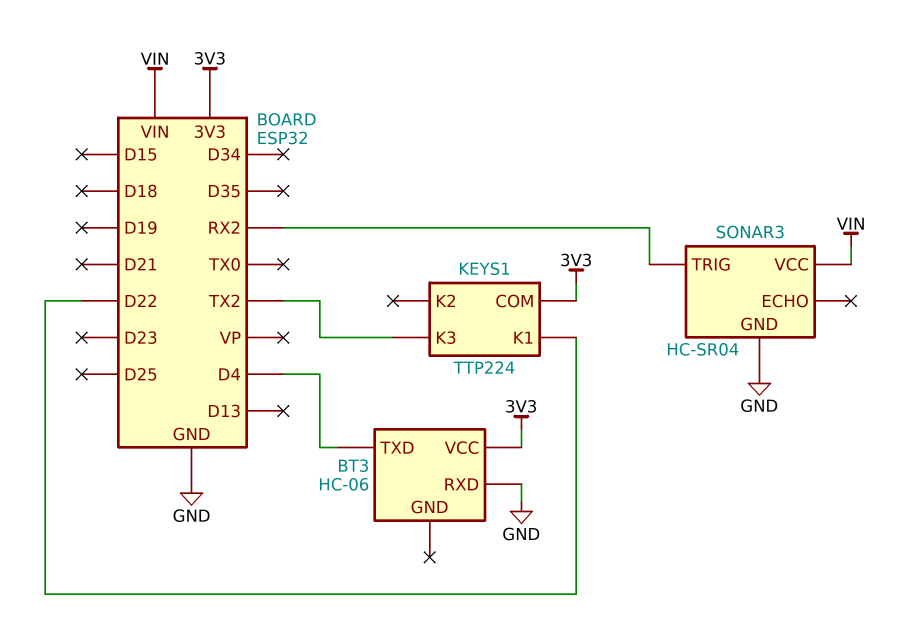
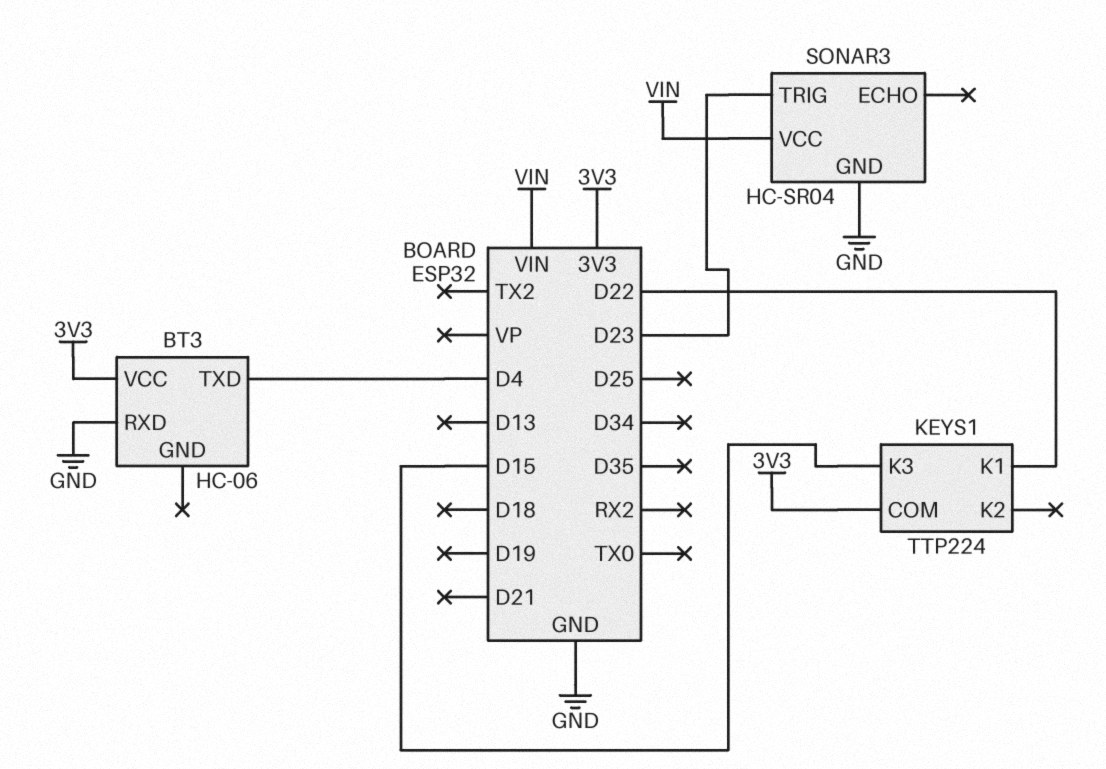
KEYS1 pin K3: TX2 -> D15
SONAR3 pin TRIG: RX2 -> D23

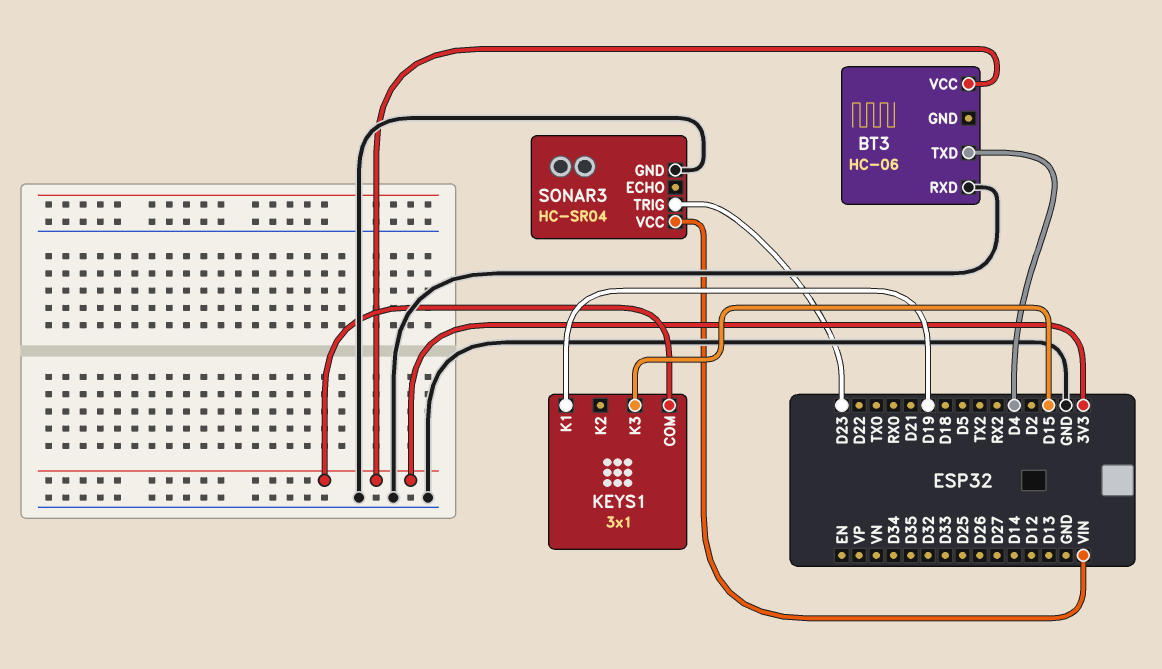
KEYS1: TTP224 -> 3x1
KEYS1 pin K1: D22 -> D19

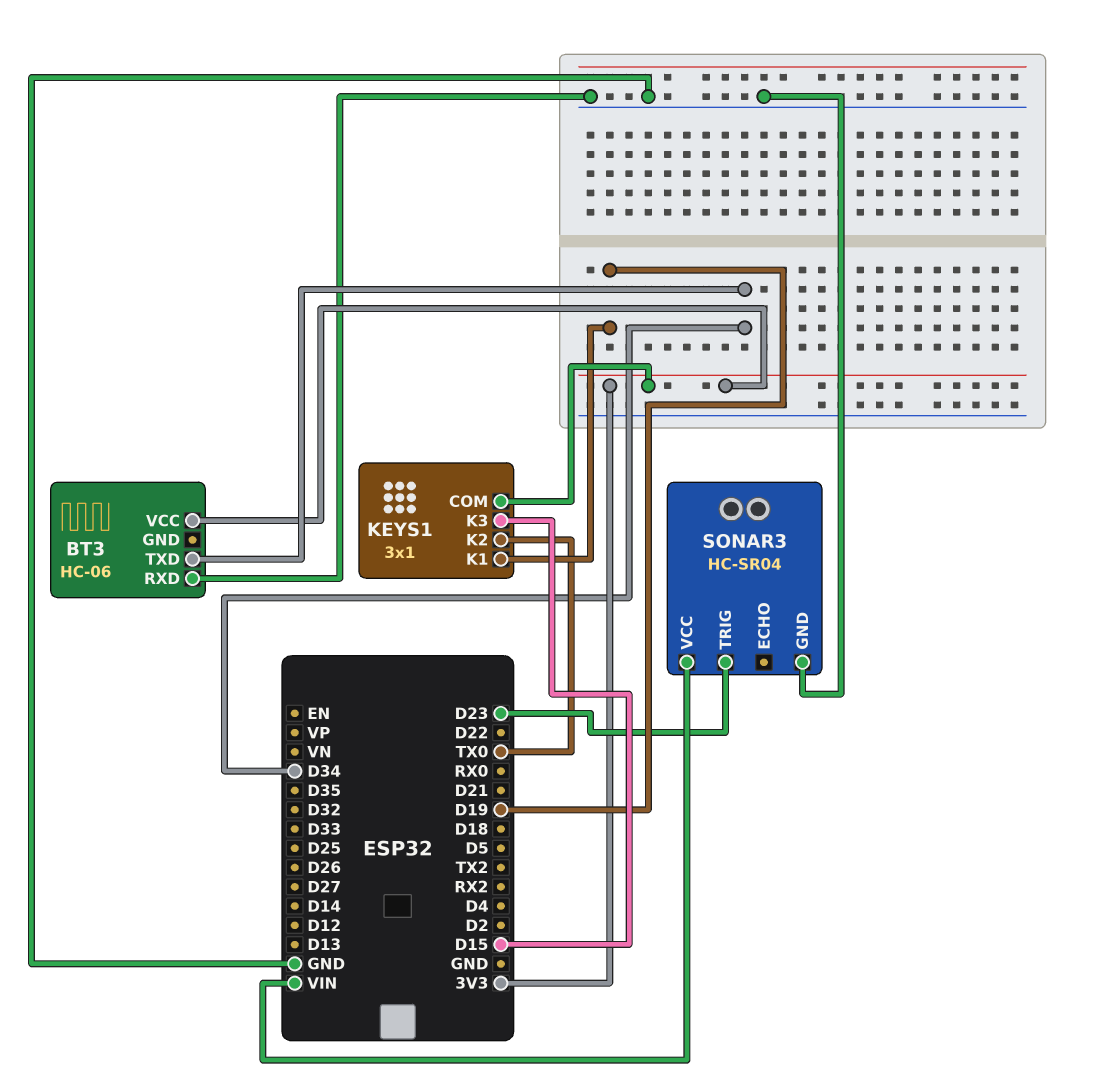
BT3 pin TXD: D4 -> D34
KEYS1 pin K2: none -> TX0

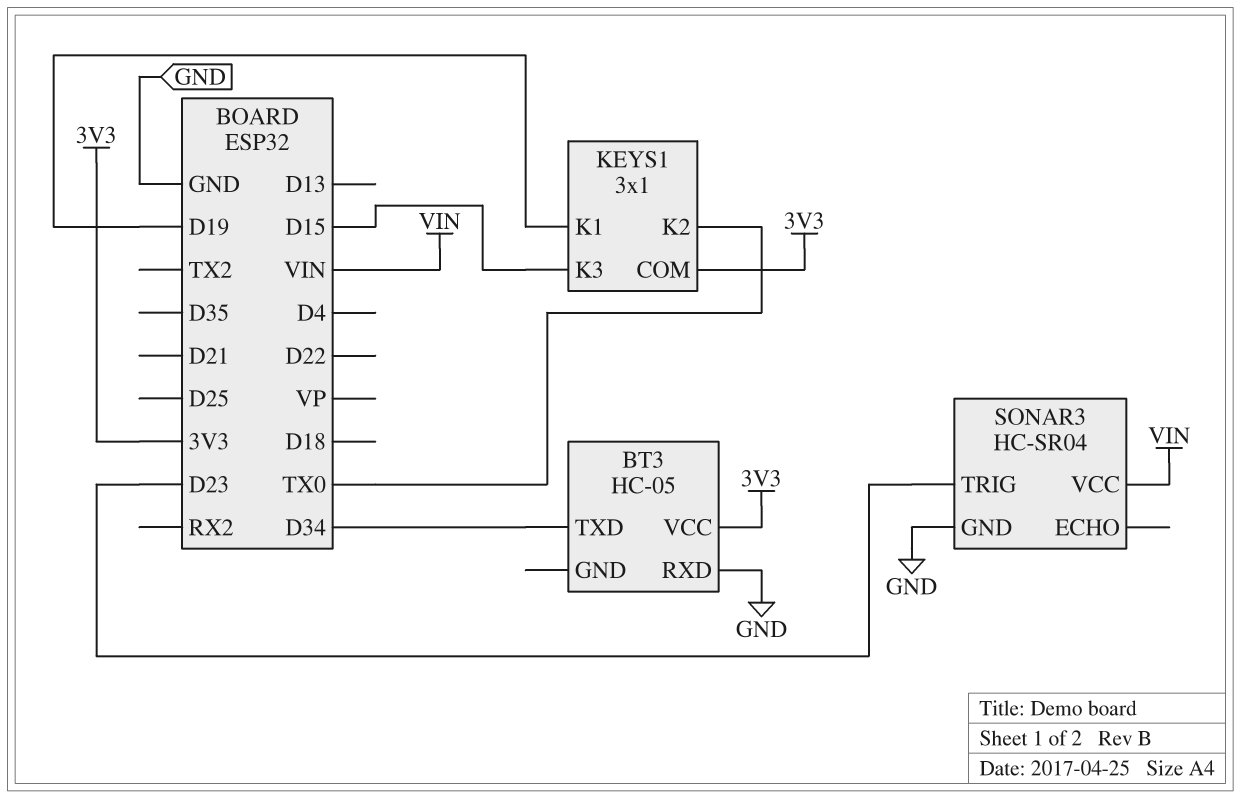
BT3: HC-06 -> HC-05

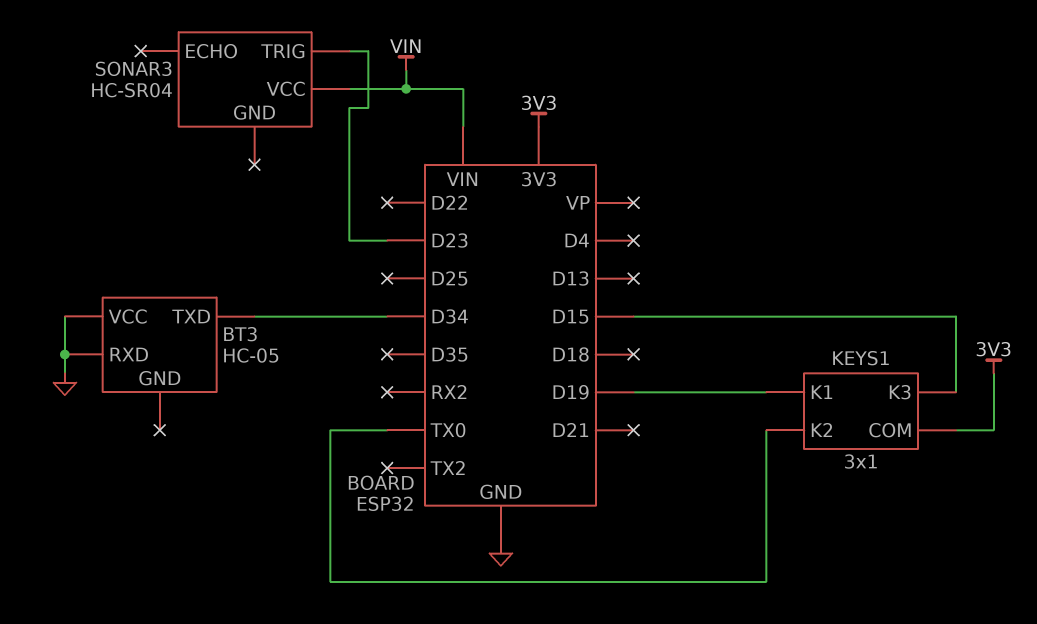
BT3 pin VCC: 3V3 -> GND
SONAR3 pin GND: GND -> none

